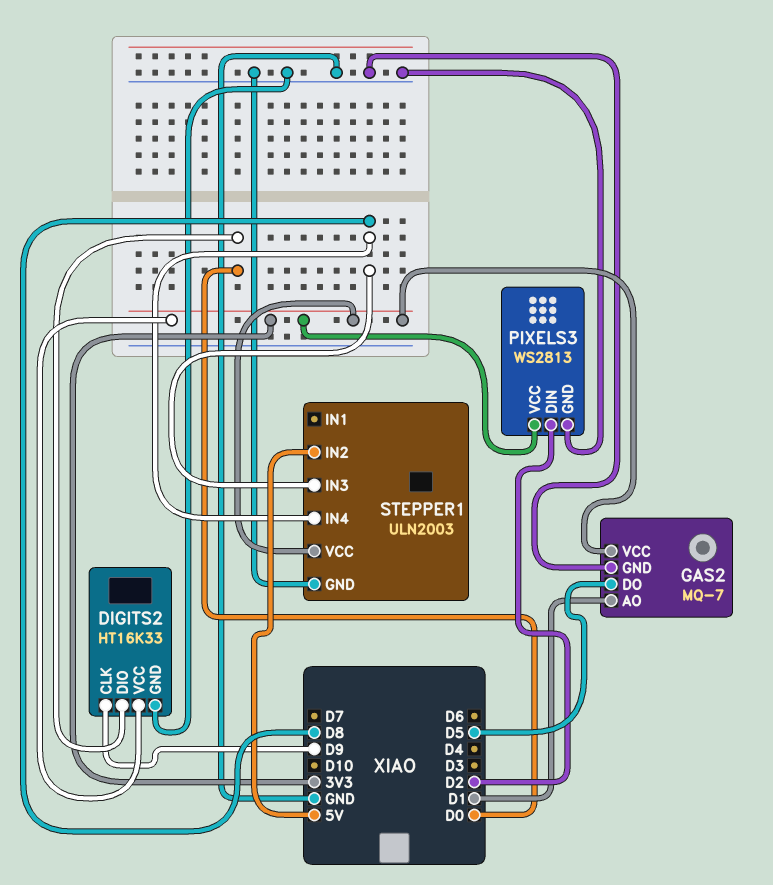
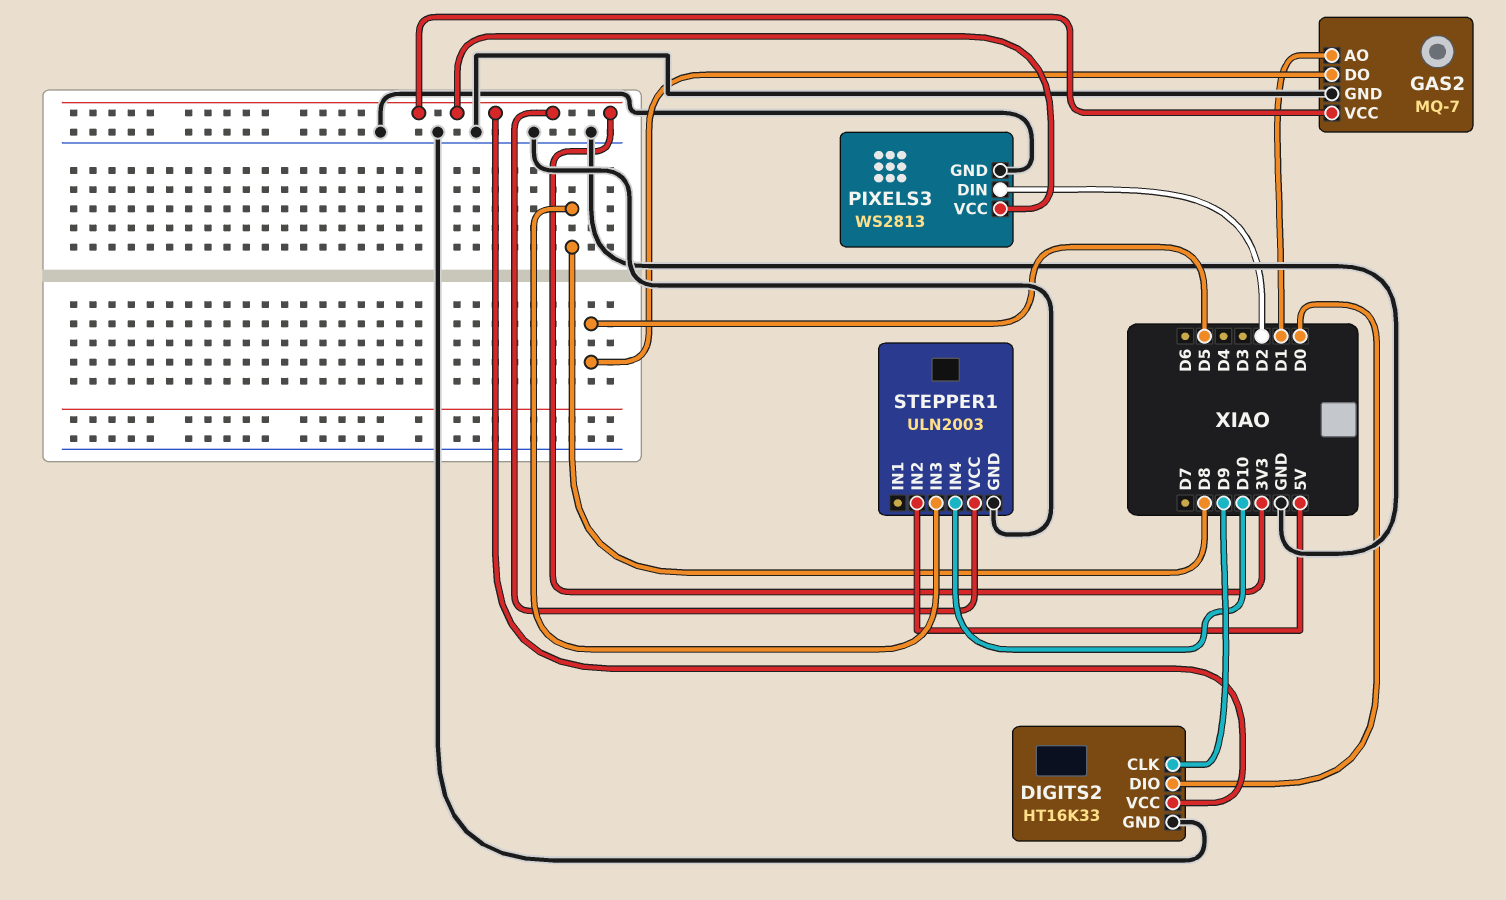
STEPPER1 pin IN4: D8 -> D10

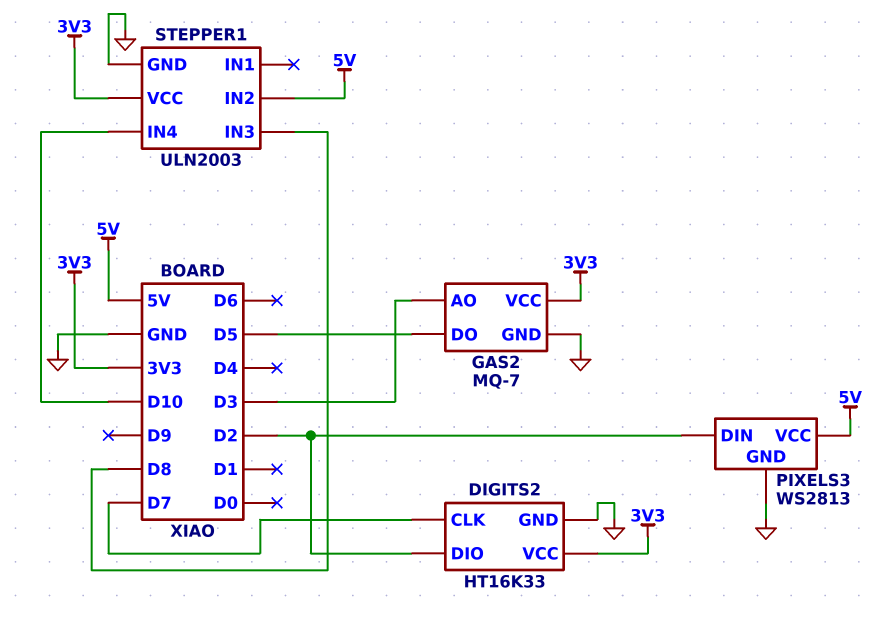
DIGITS2 pin CLK: D9 -> D7
DIGITS2 pin DIO: D0 -> D2
GAS2 pin AO: D1 -> D3
PIXELS3 pin VCC: 3V3 -> 5V

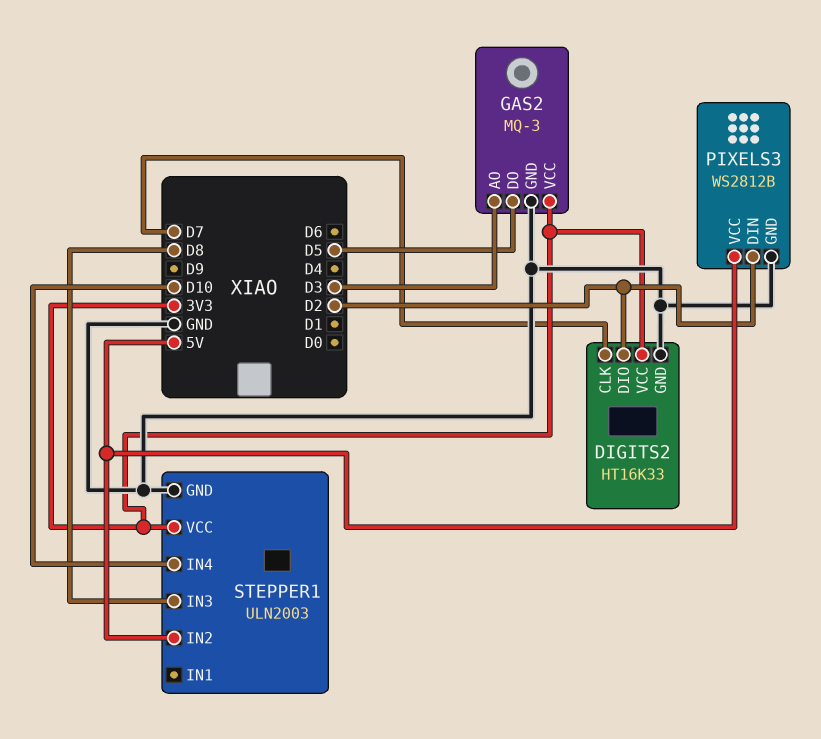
GAS2: MQ-7 -> MQ-3
PIXELS3: WS2813 -> WS2812B

